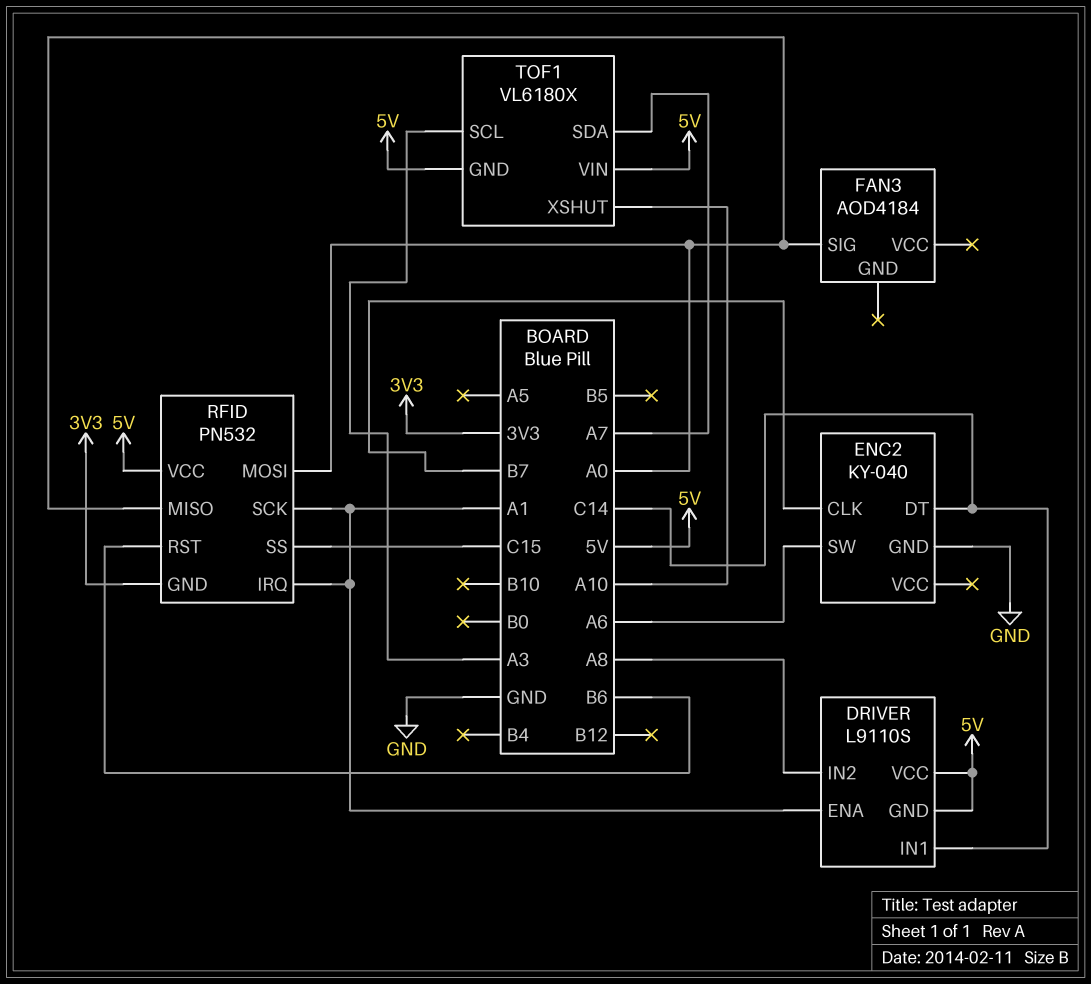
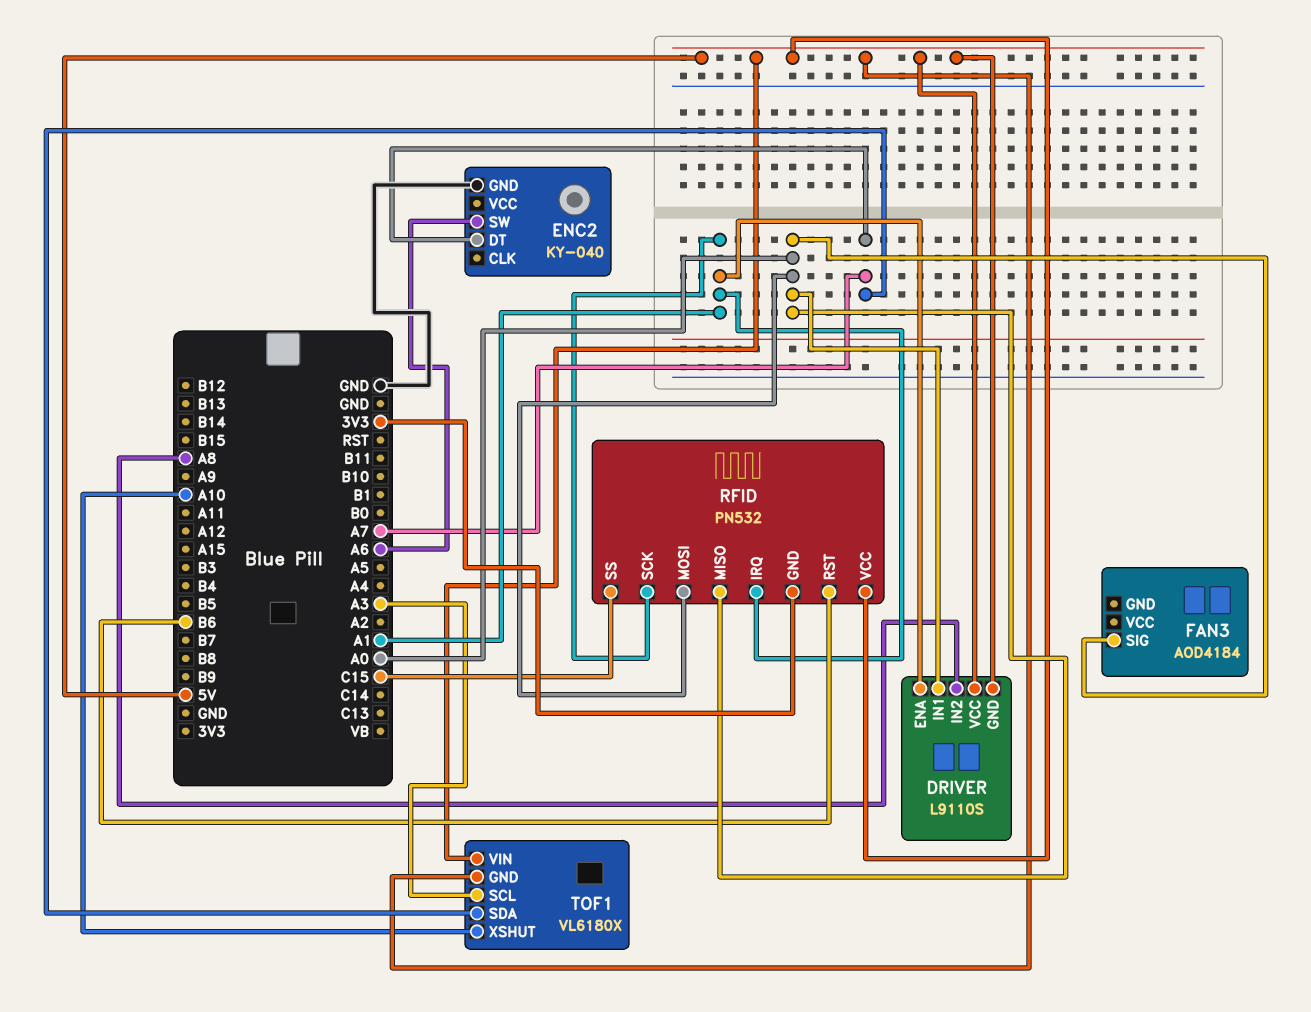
DRIVER pin IN1: C14 -> A0
ENC2 pin CLK: B7 -> none
ENC2 pin DT: C14 -> A7

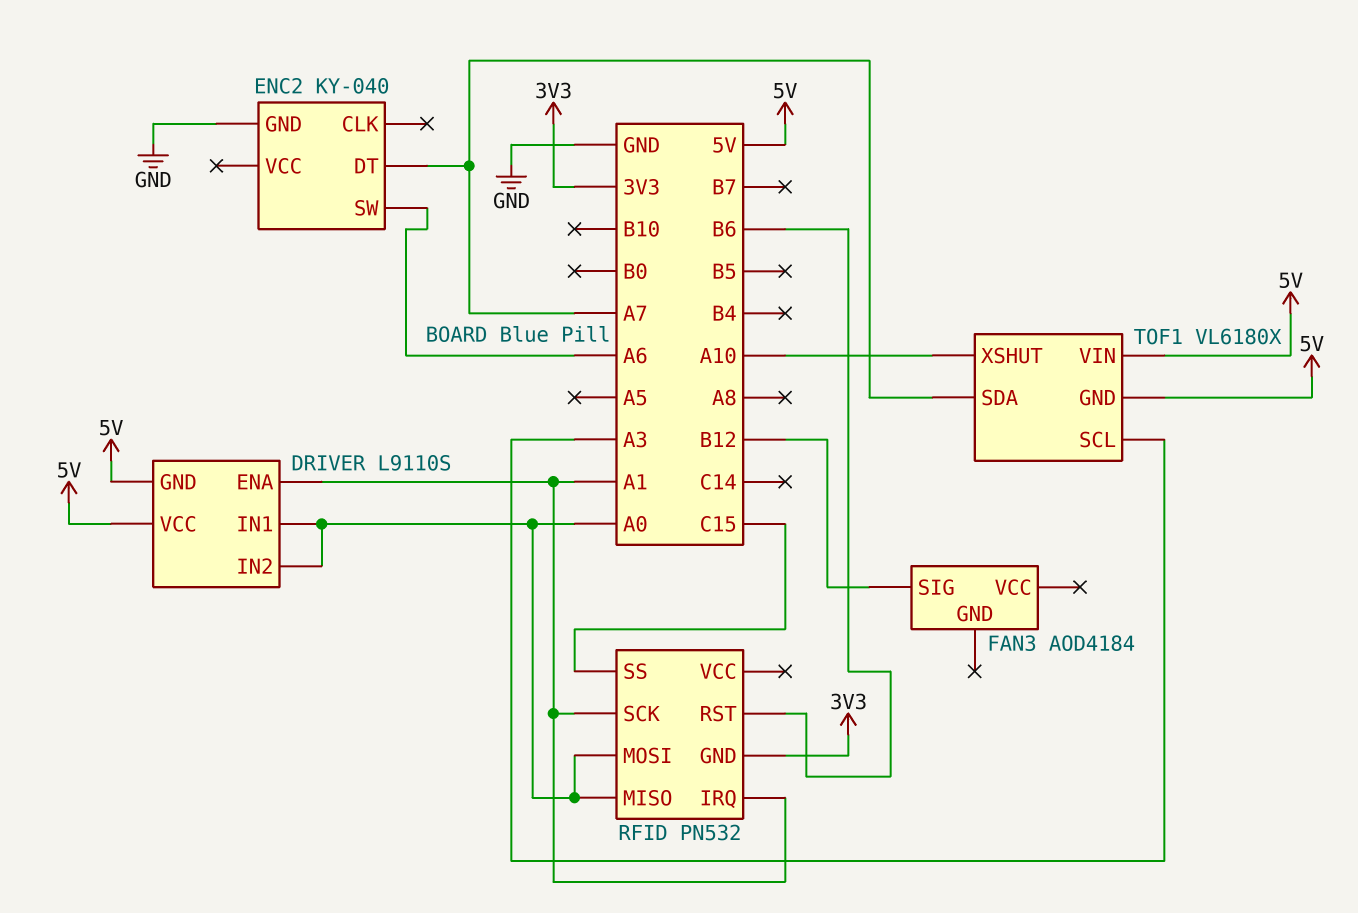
DRIVER pin IN2: A8 -> A0
FAN3 pin SIG: A0 -> B12
RFID pin VCC: 5V -> none

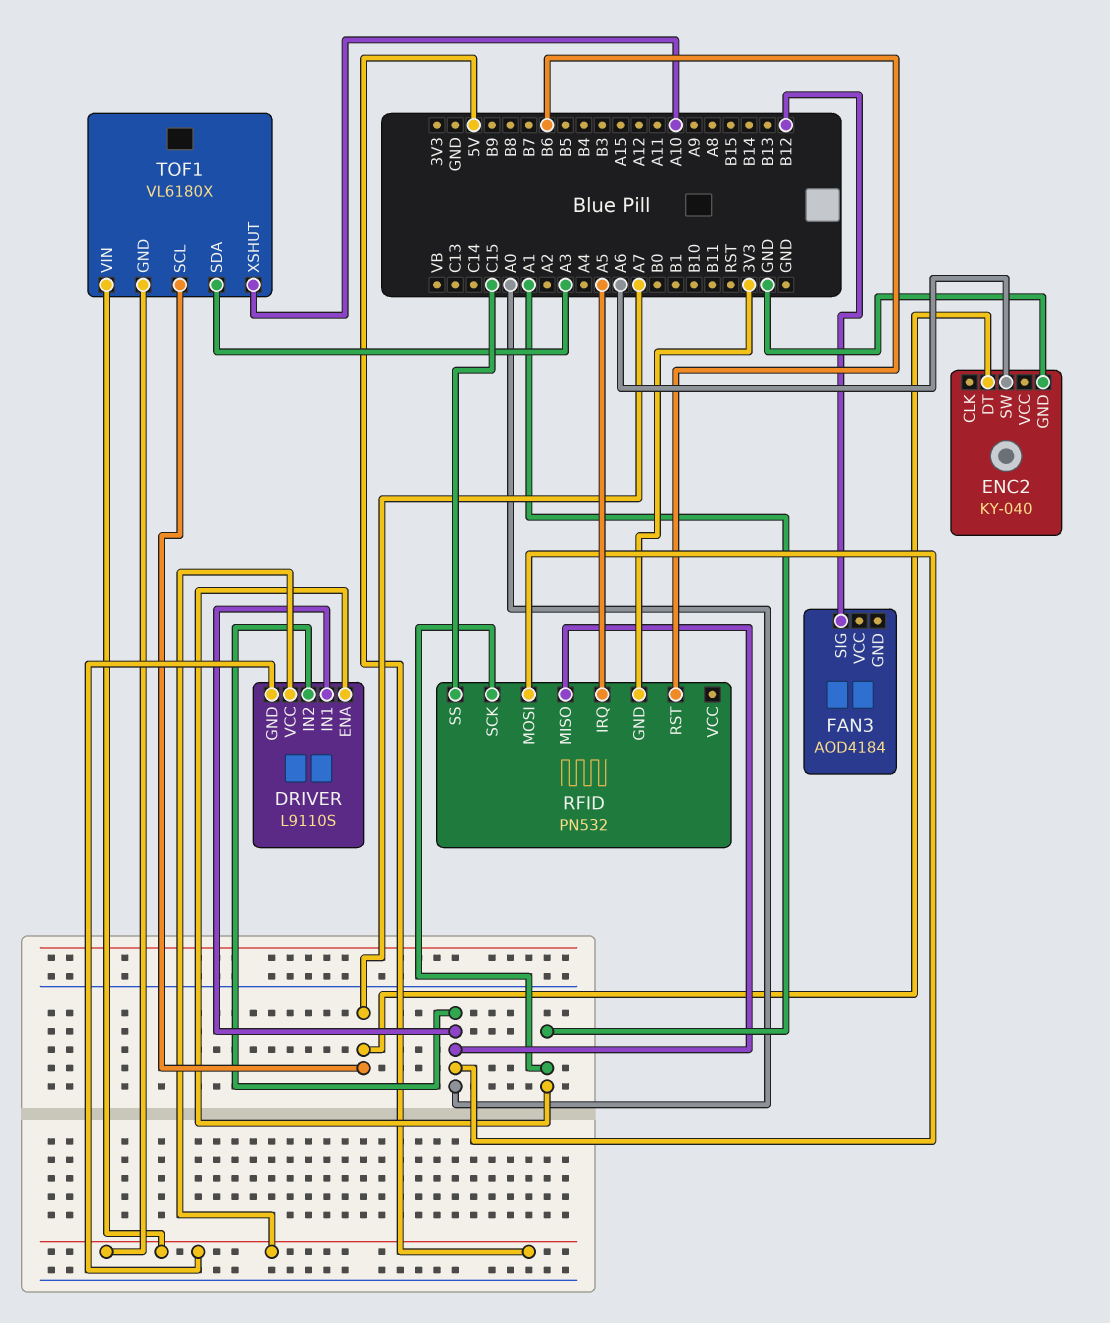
RFID pin IRQ: A1 -> A5
TOF1 pin SCL: A3 -> A7
TOF1 pin SDA: A7 -> A3

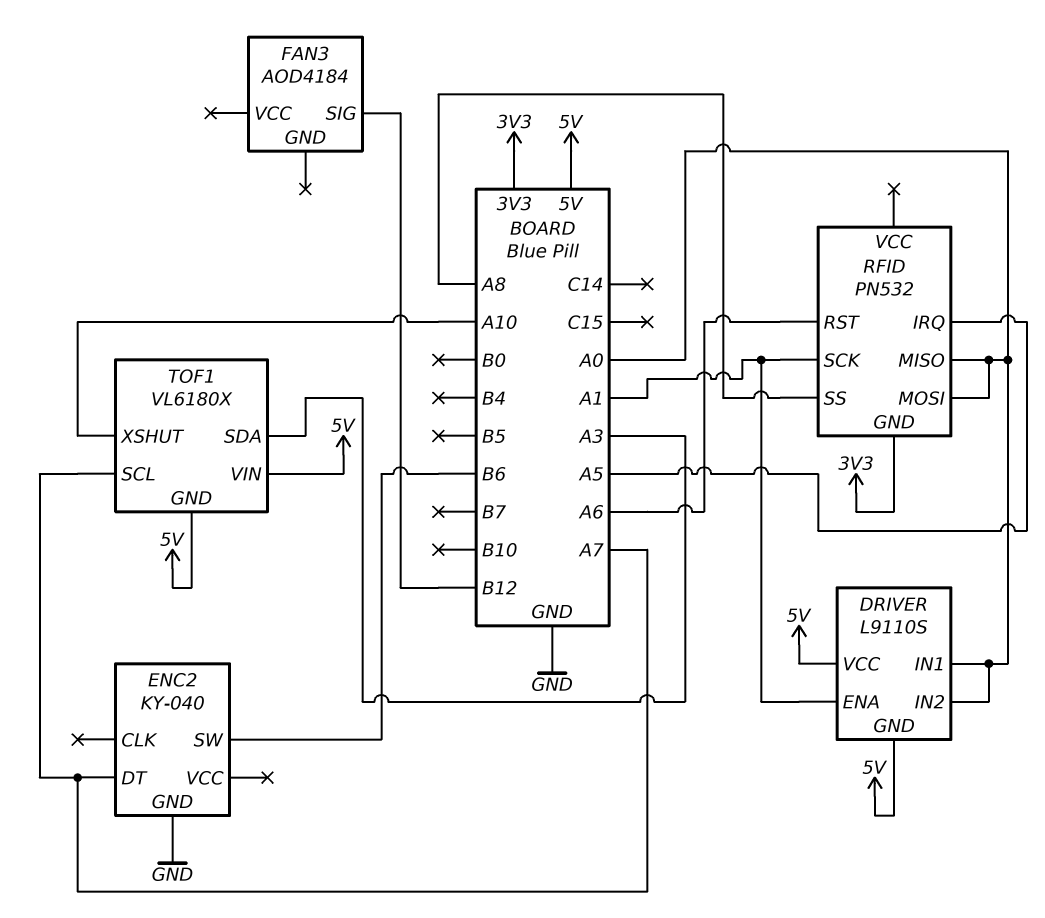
ENC2 pin SW: A6 -> B6
RFID pin RST: B6 -> A6
RFID pin SS: C15 -> A8

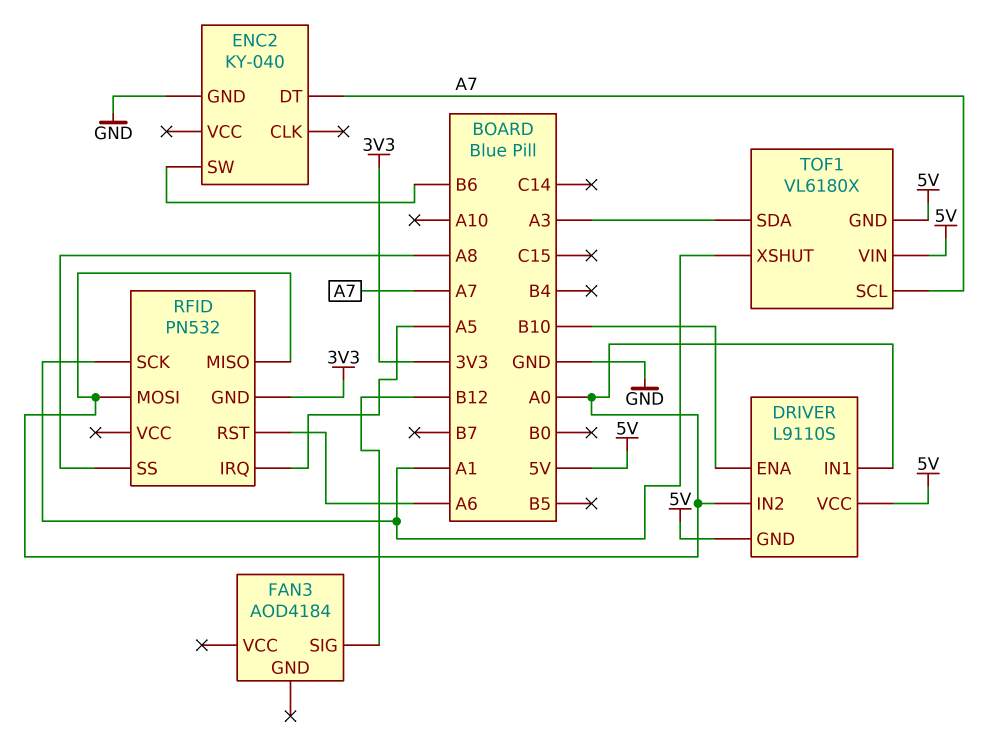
DRIVER pin ENA: A1 -> B10
TOF1 pin XSHUT: A10 -> A1

